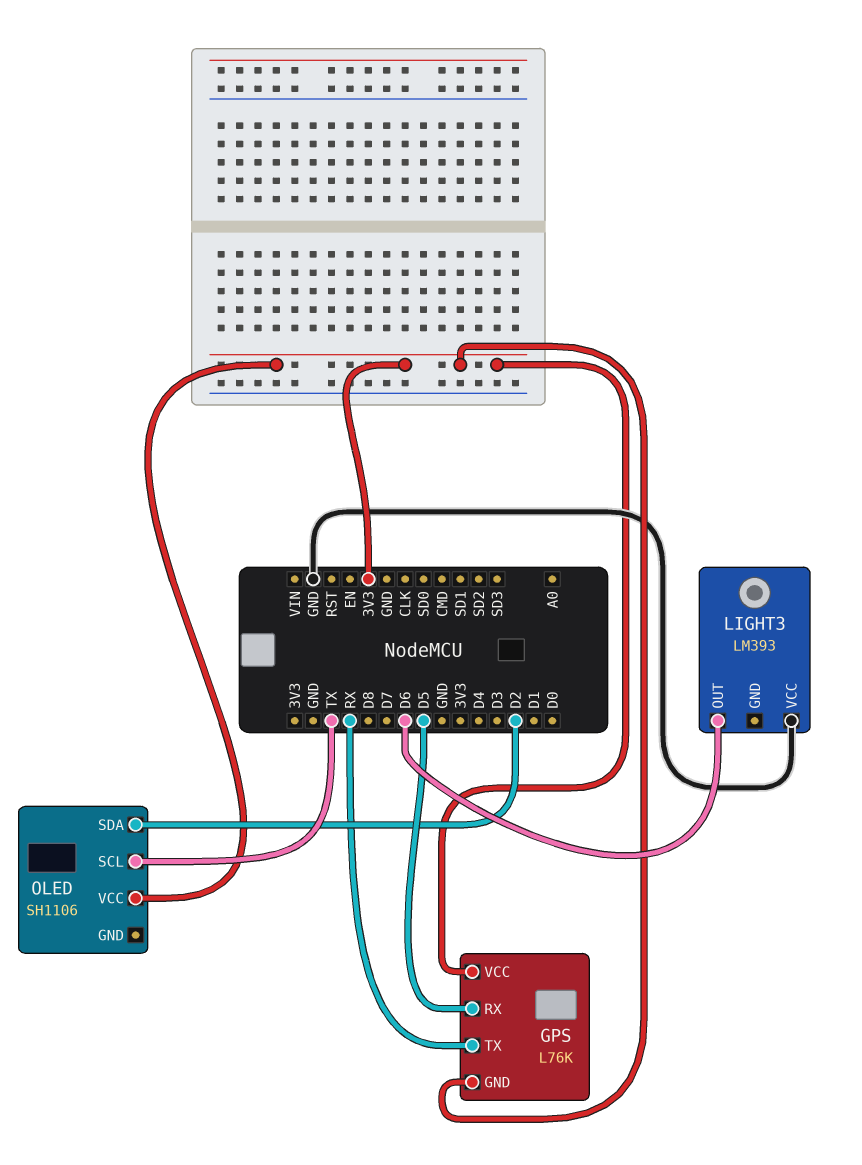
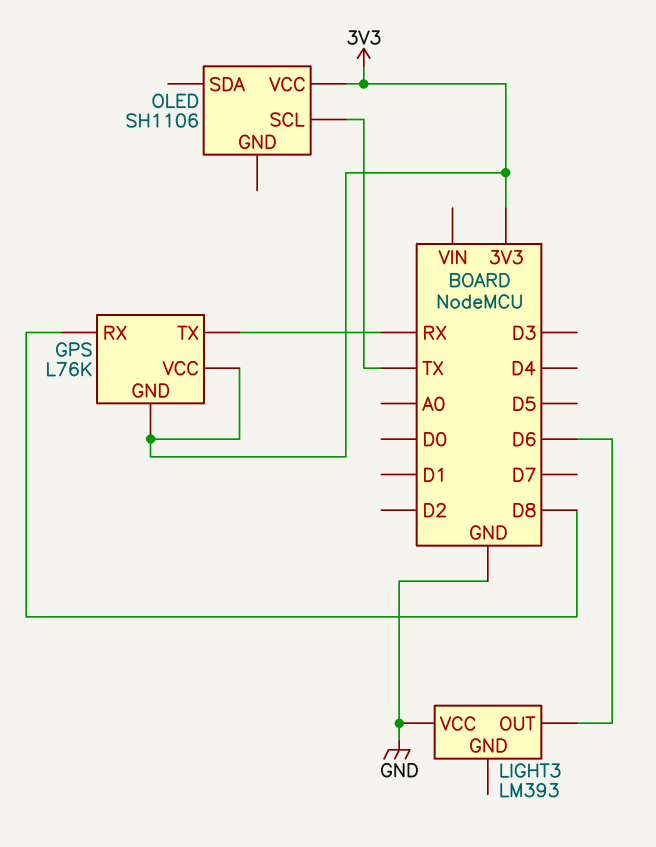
GPS pin RX: D5 -> D8
OLED pin SDA: D2 -> none

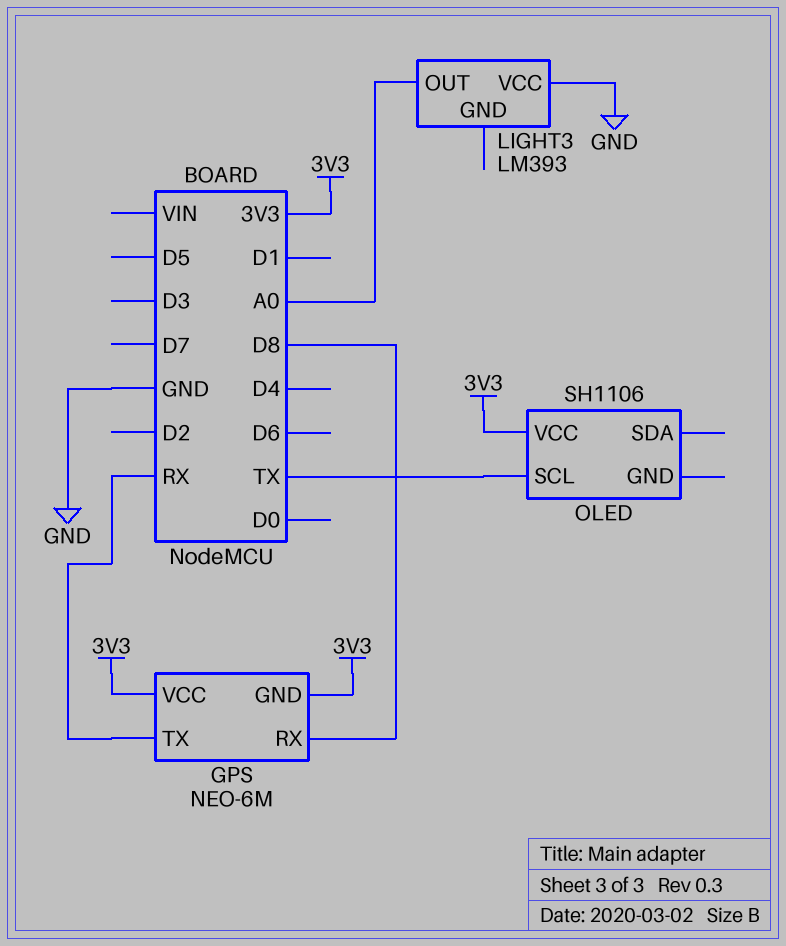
GPS: L76K -> NEO-6M
LIGHT3 pin OUT: D6 -> A0

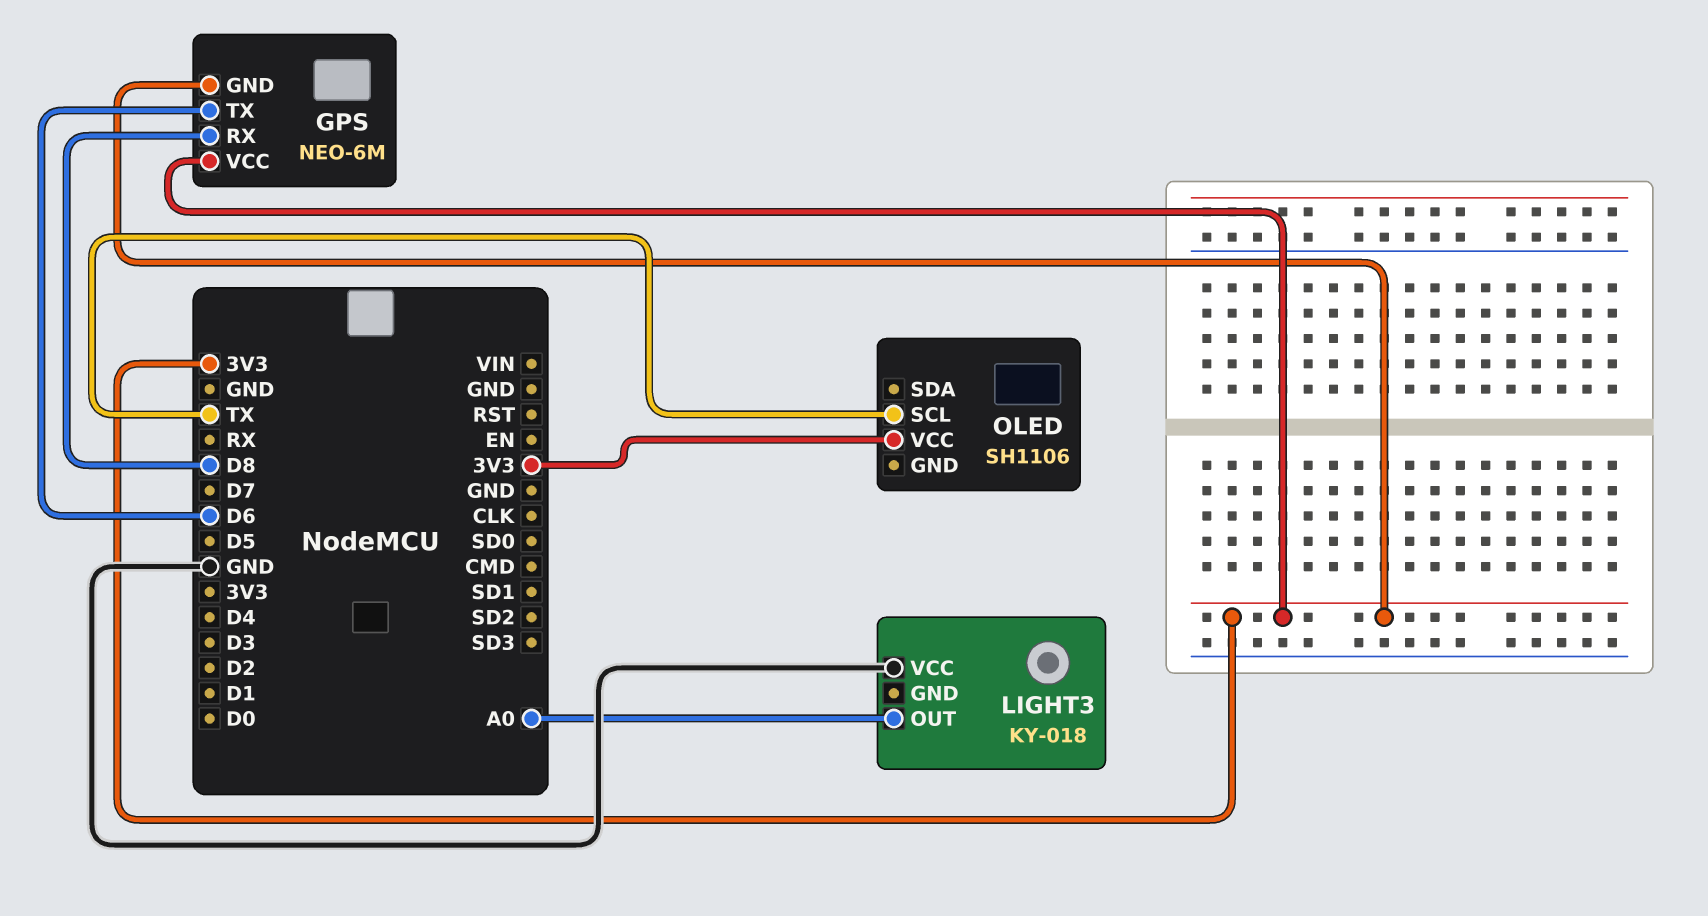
GPS pin TX: RX -> D6
LIGHT3: LM393 -> KY-018

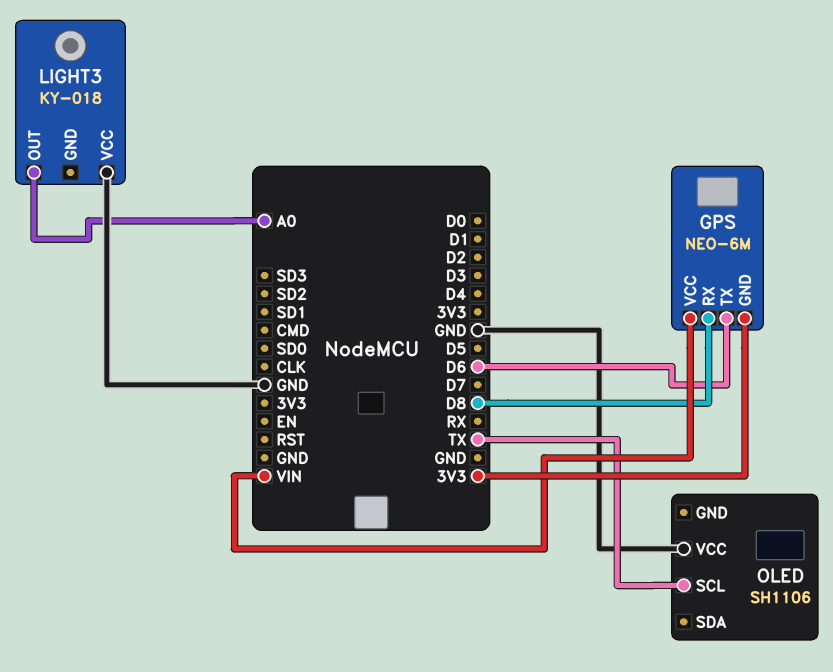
GPS pin VCC: 3V3 -> VIN
OLED pin VCC: 3V3 -> GND

